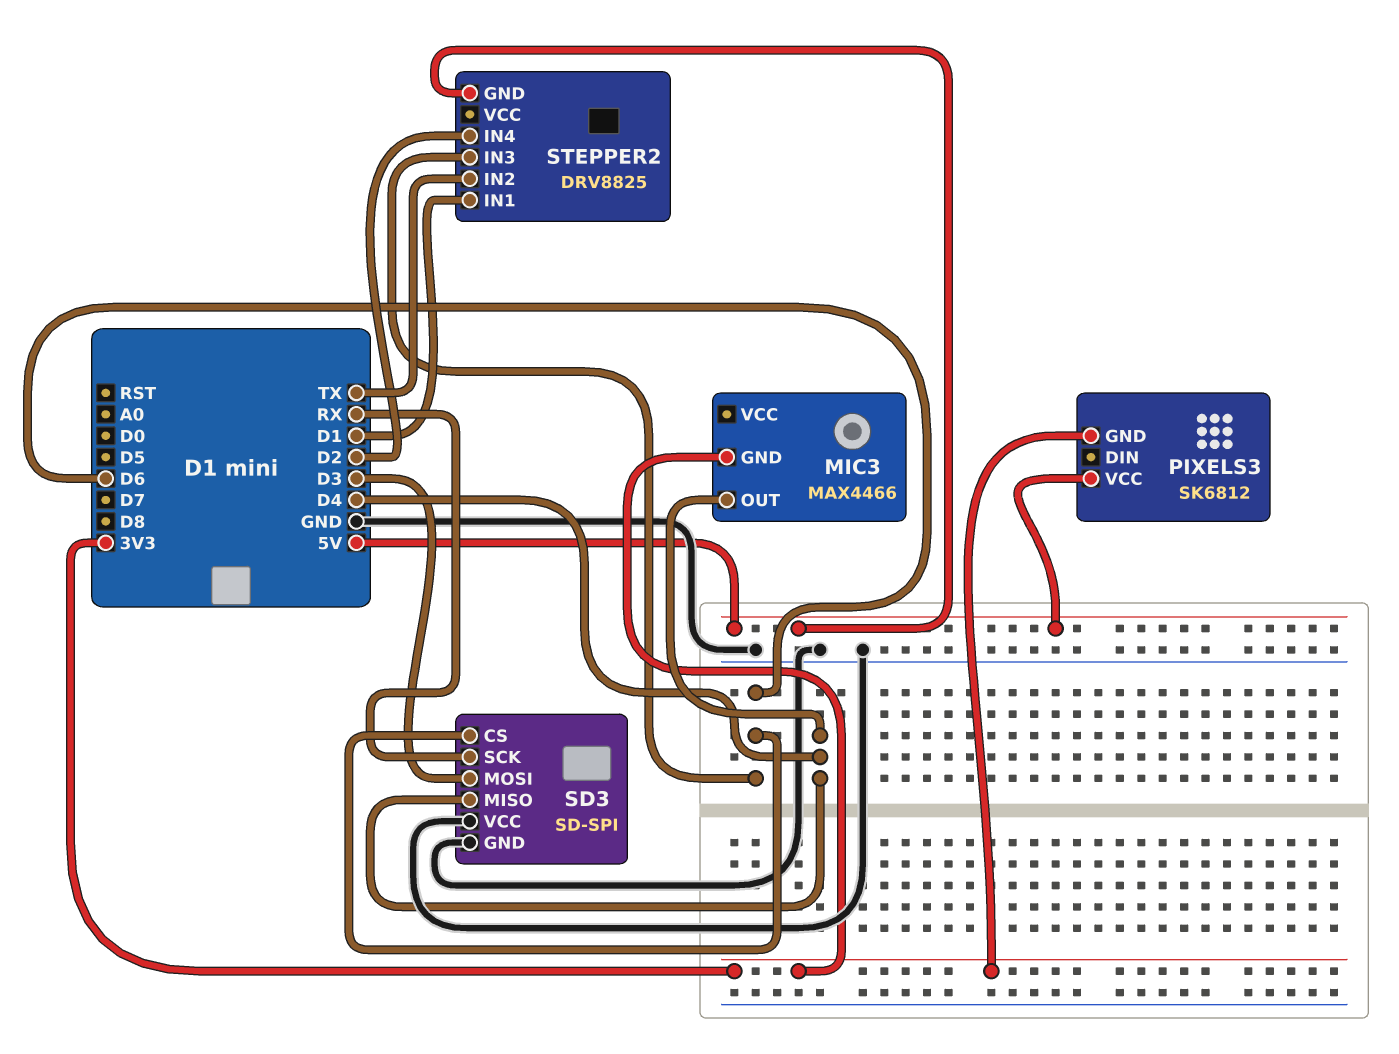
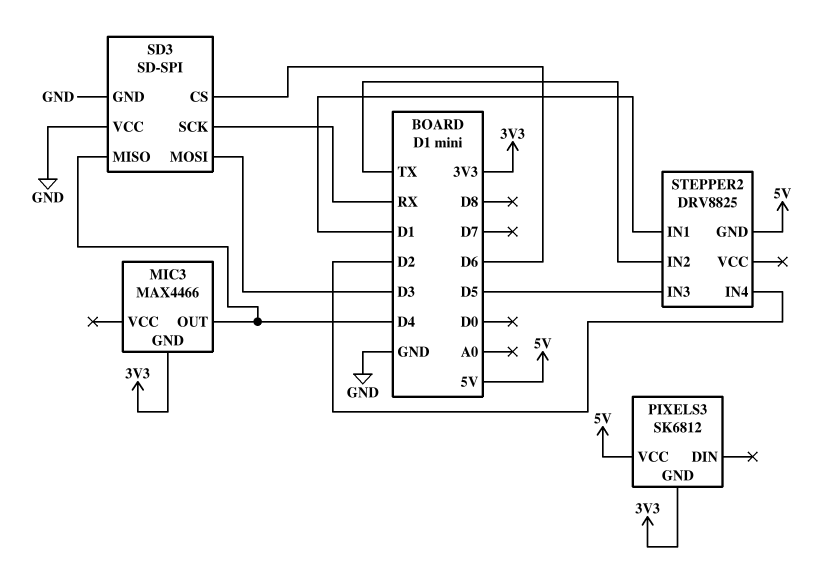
STEPPER2 pin IN3: D6 -> D5

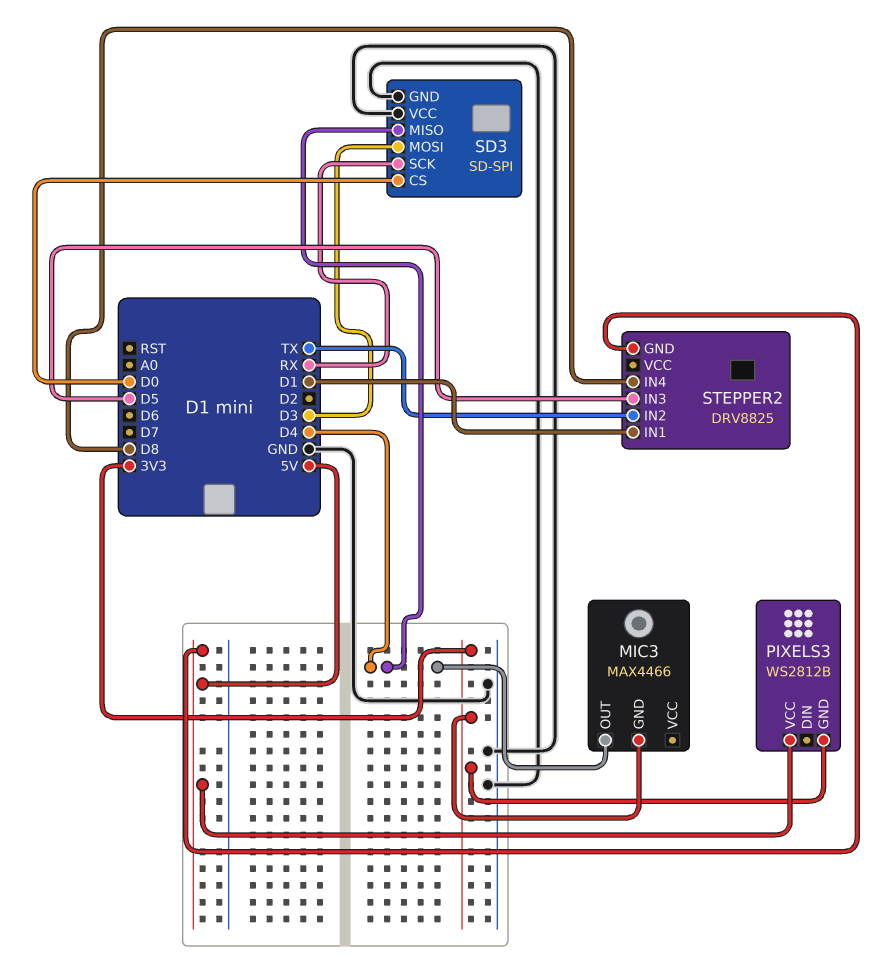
PIXELS3: SK6812 -> WS2812B
SD3 pin CS: D6 -> D0
STEPPER2 pin IN4: D2 -> D8

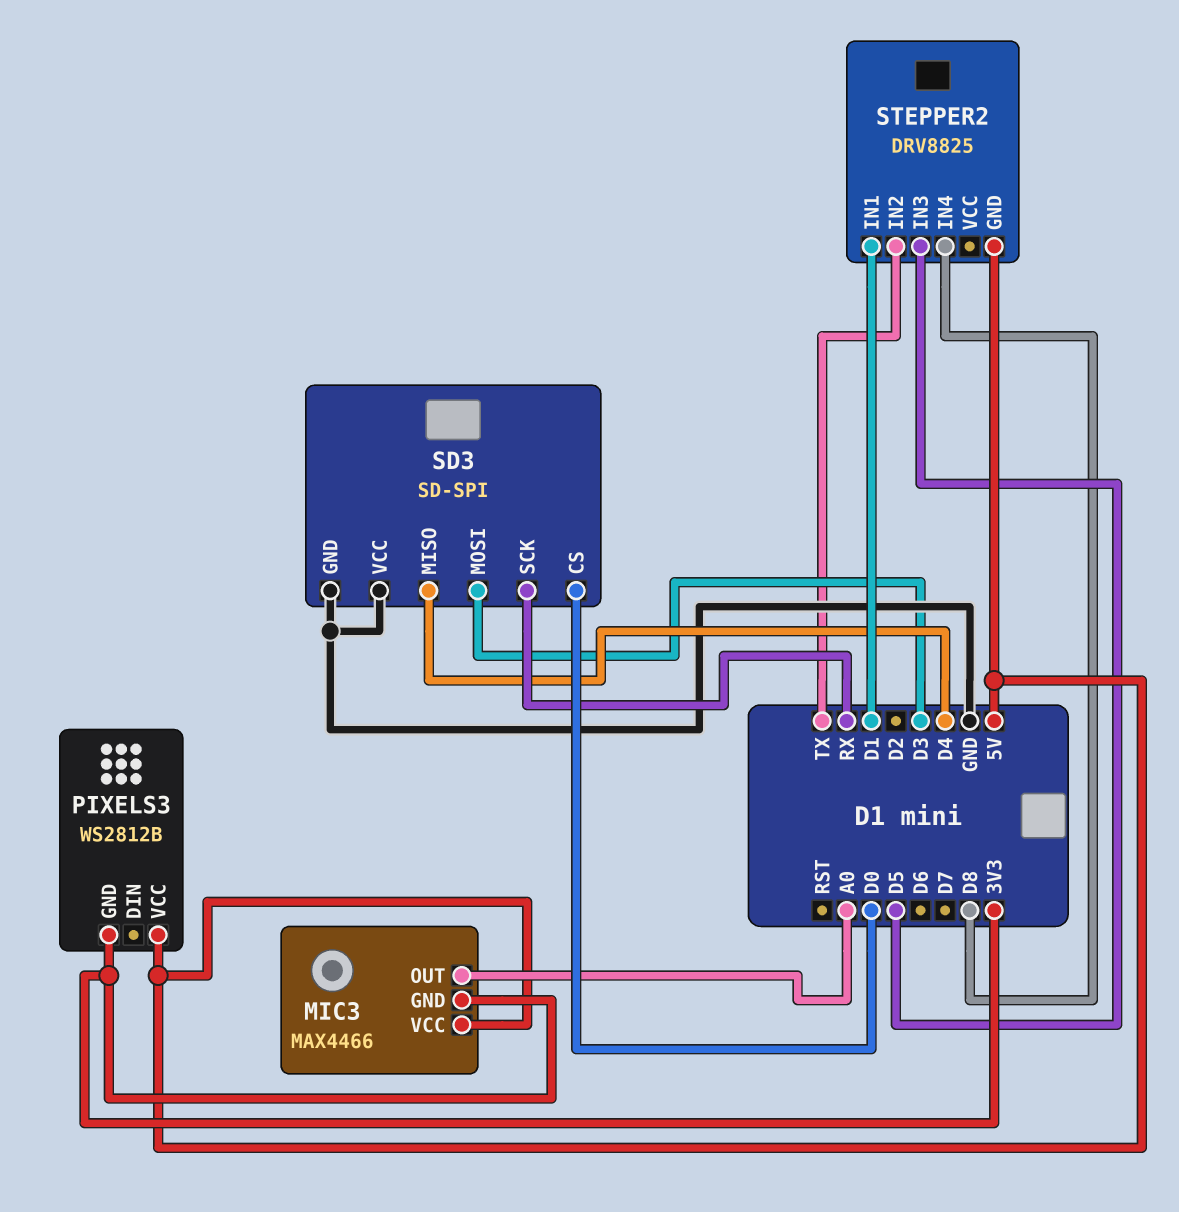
MIC3 pin OUT: D4 -> A0
MIC3 pin VCC: none -> 5V

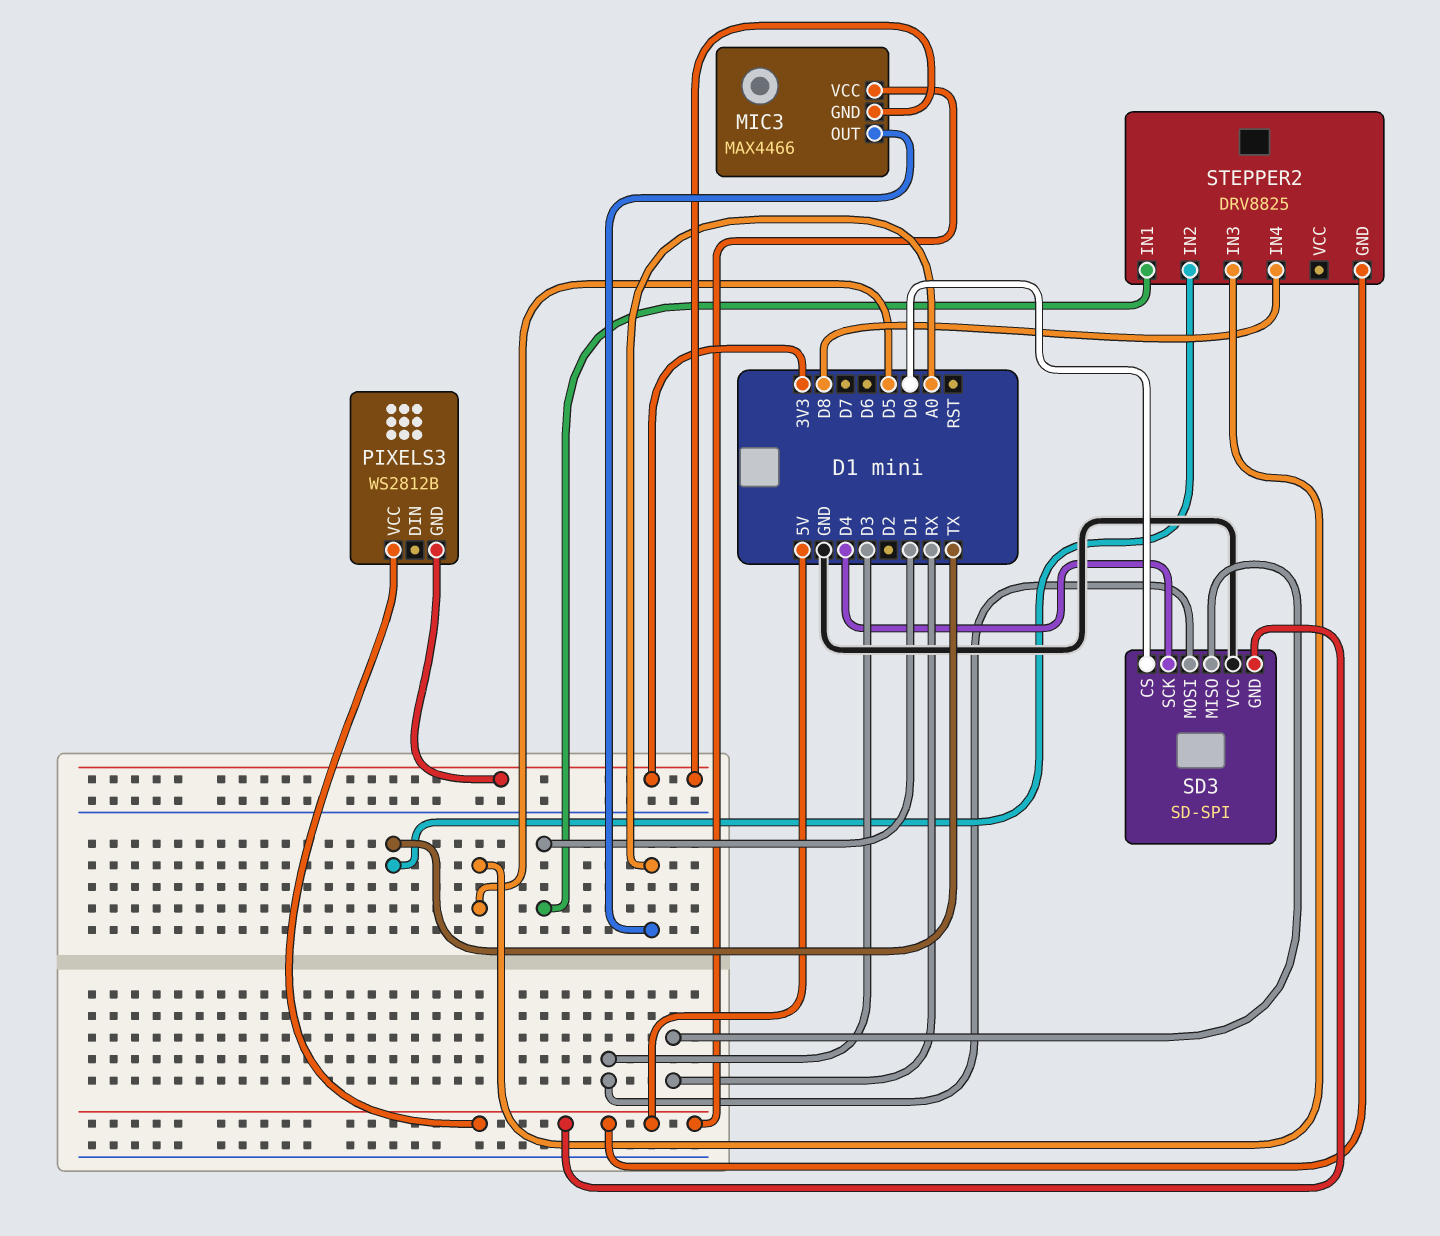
SD3 pin GND: GND -> 5V
SD3 pin MISO: D4 -> RX
SD3 pin SCK: RX -> D4

